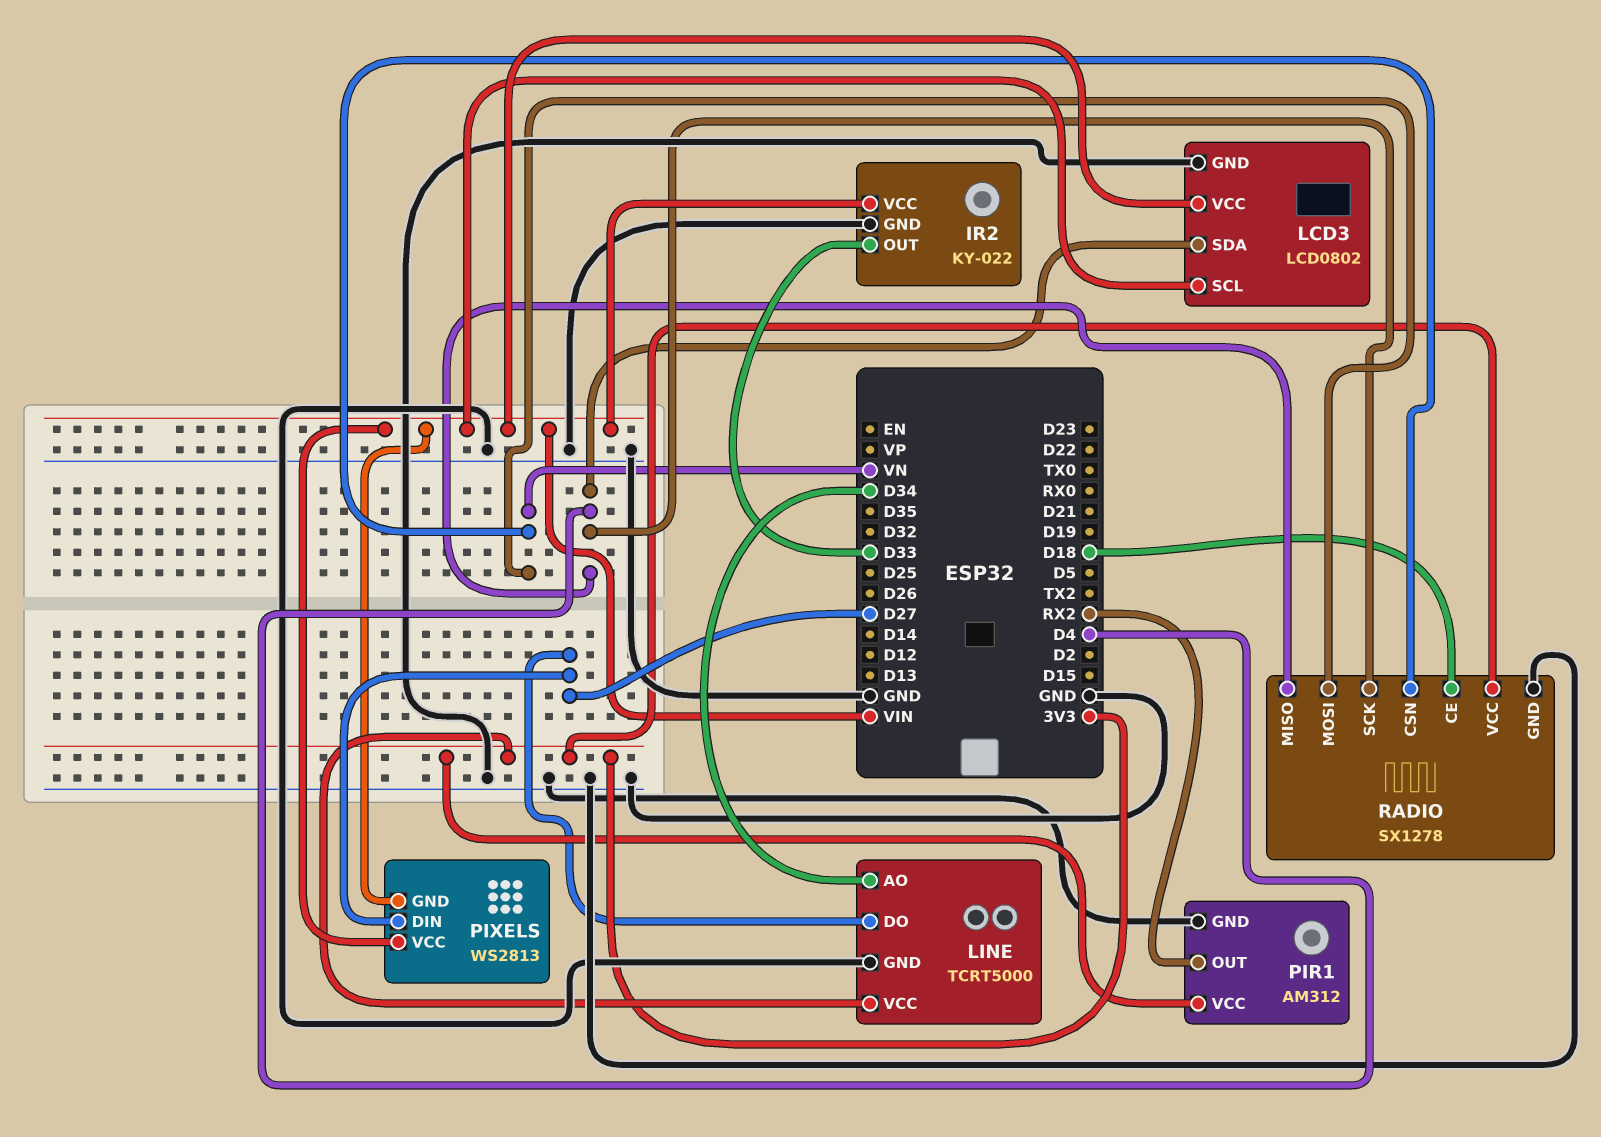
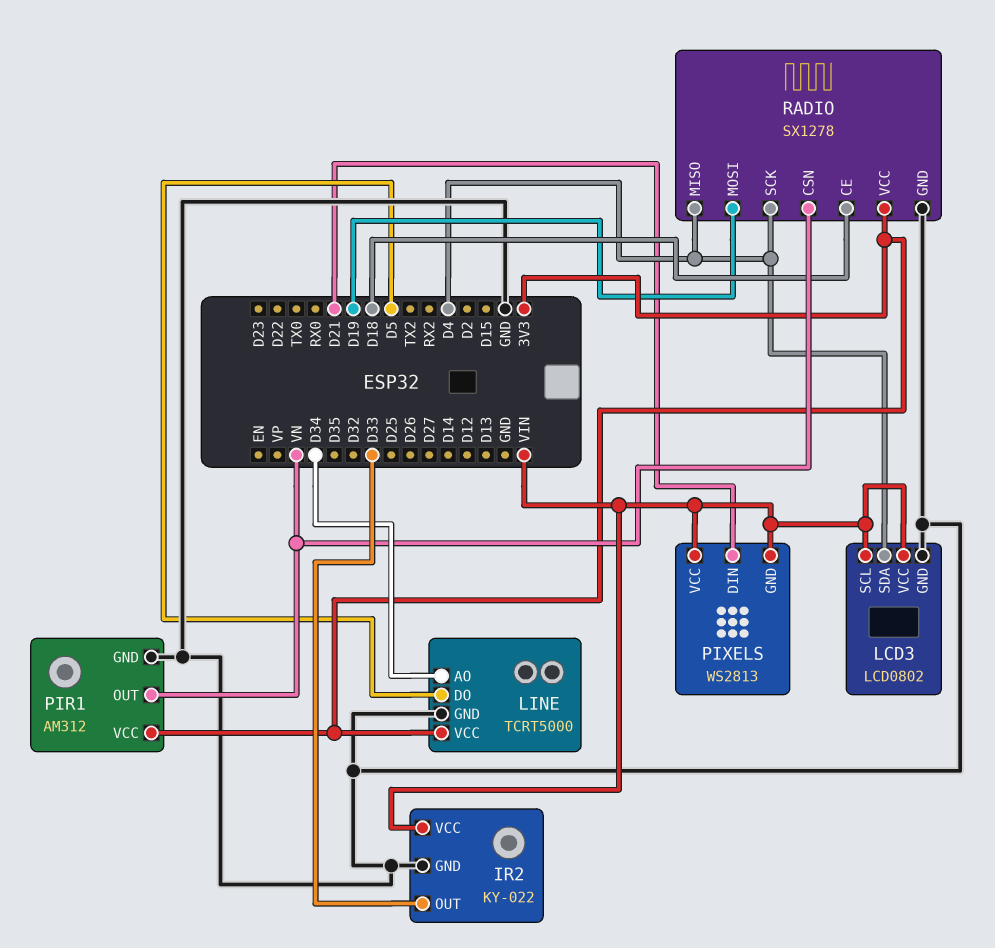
LINE pin DO: D27 -> D5
PIR1 pin OUT: RX2 -> VN
PIXELS pin DIN: D27 -> D21
RADIO pin MOSI: VN -> D19

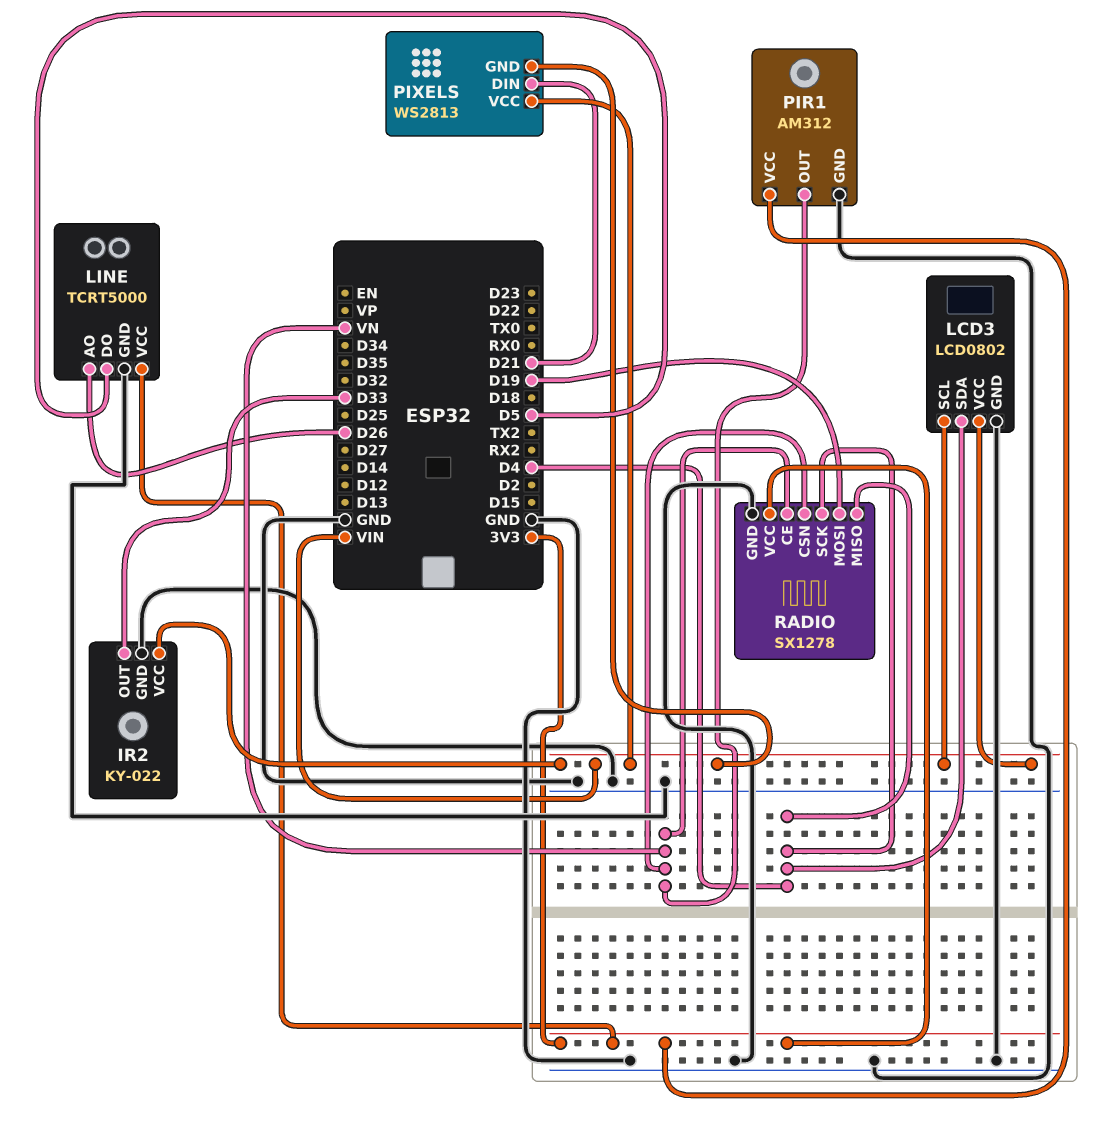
LINE pin AO: D34 -> D26
RADIO pin CE: D18 -> VN

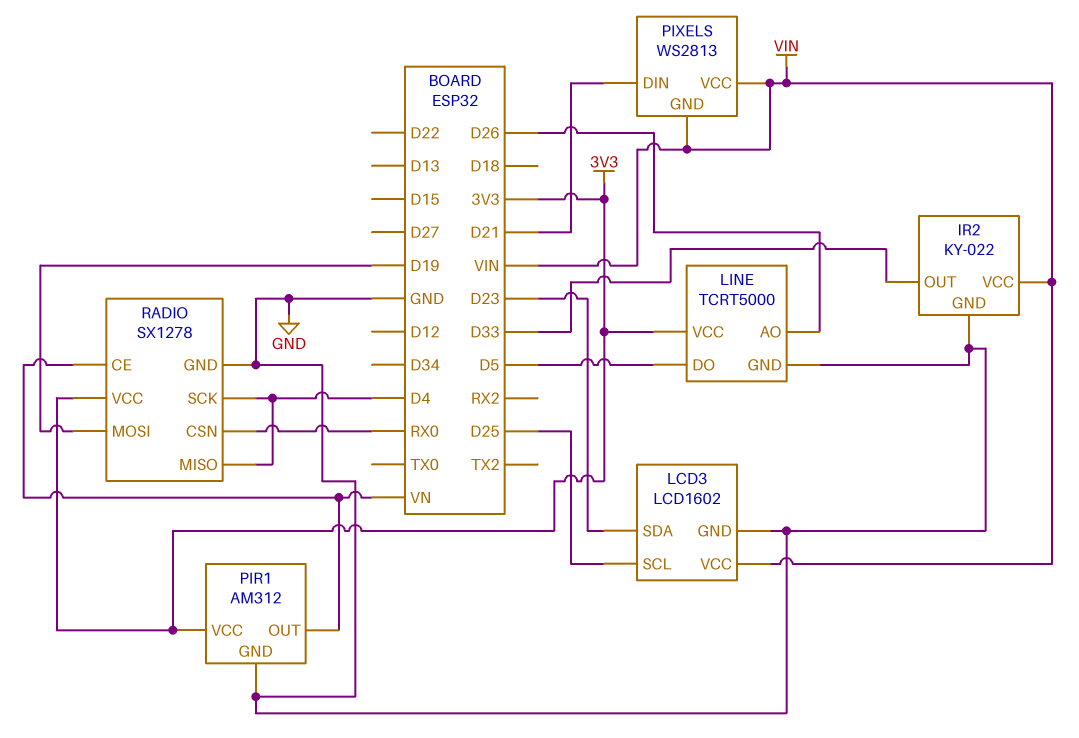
LCD3: LCD0802 -> LCD1602
LCD3 pin SCL: VIN -> D25
LCD3 pin SDA: D4 -> D23
RADIO pin CSN: VN -> RX0

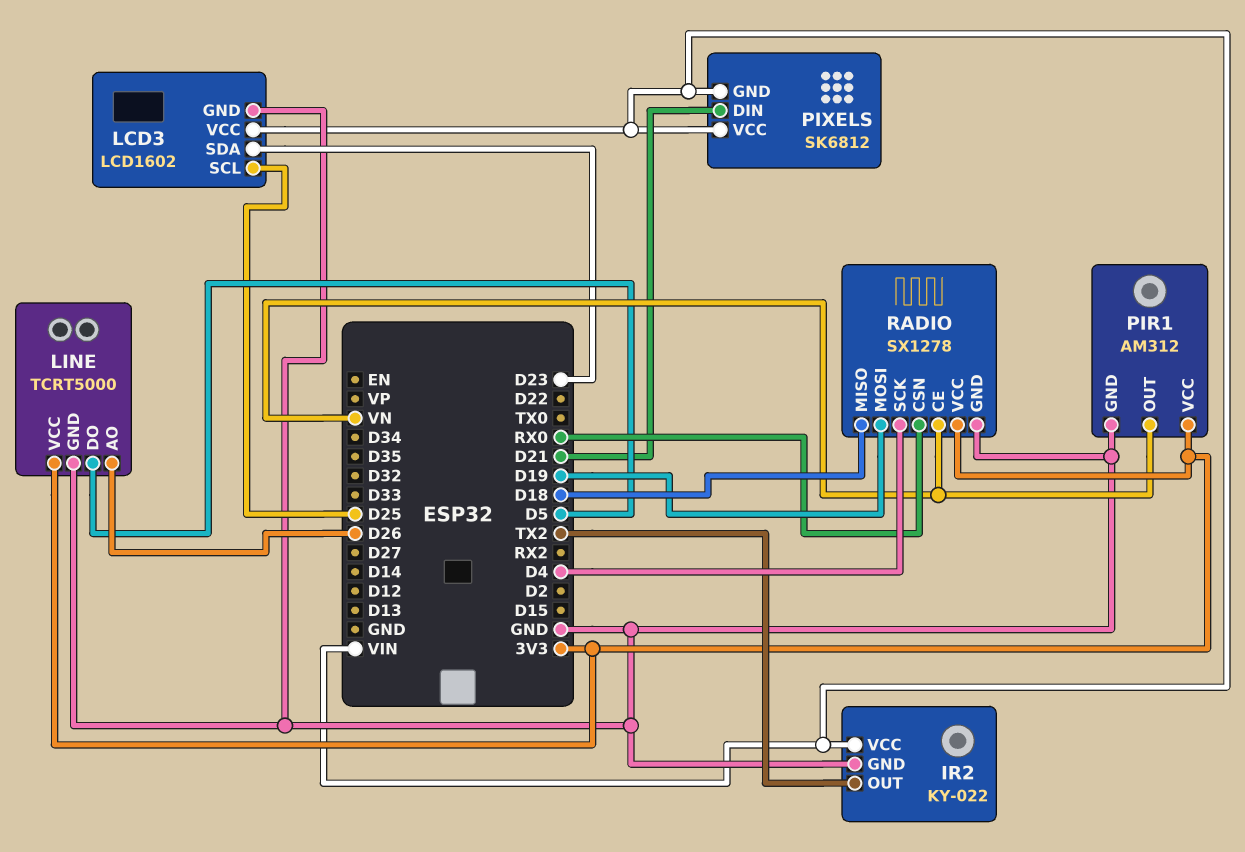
IR2 pin OUT: D33 -> TX2
PIXELS: WS2813 -> SK6812
RADIO pin MISO: D4 -> D18

